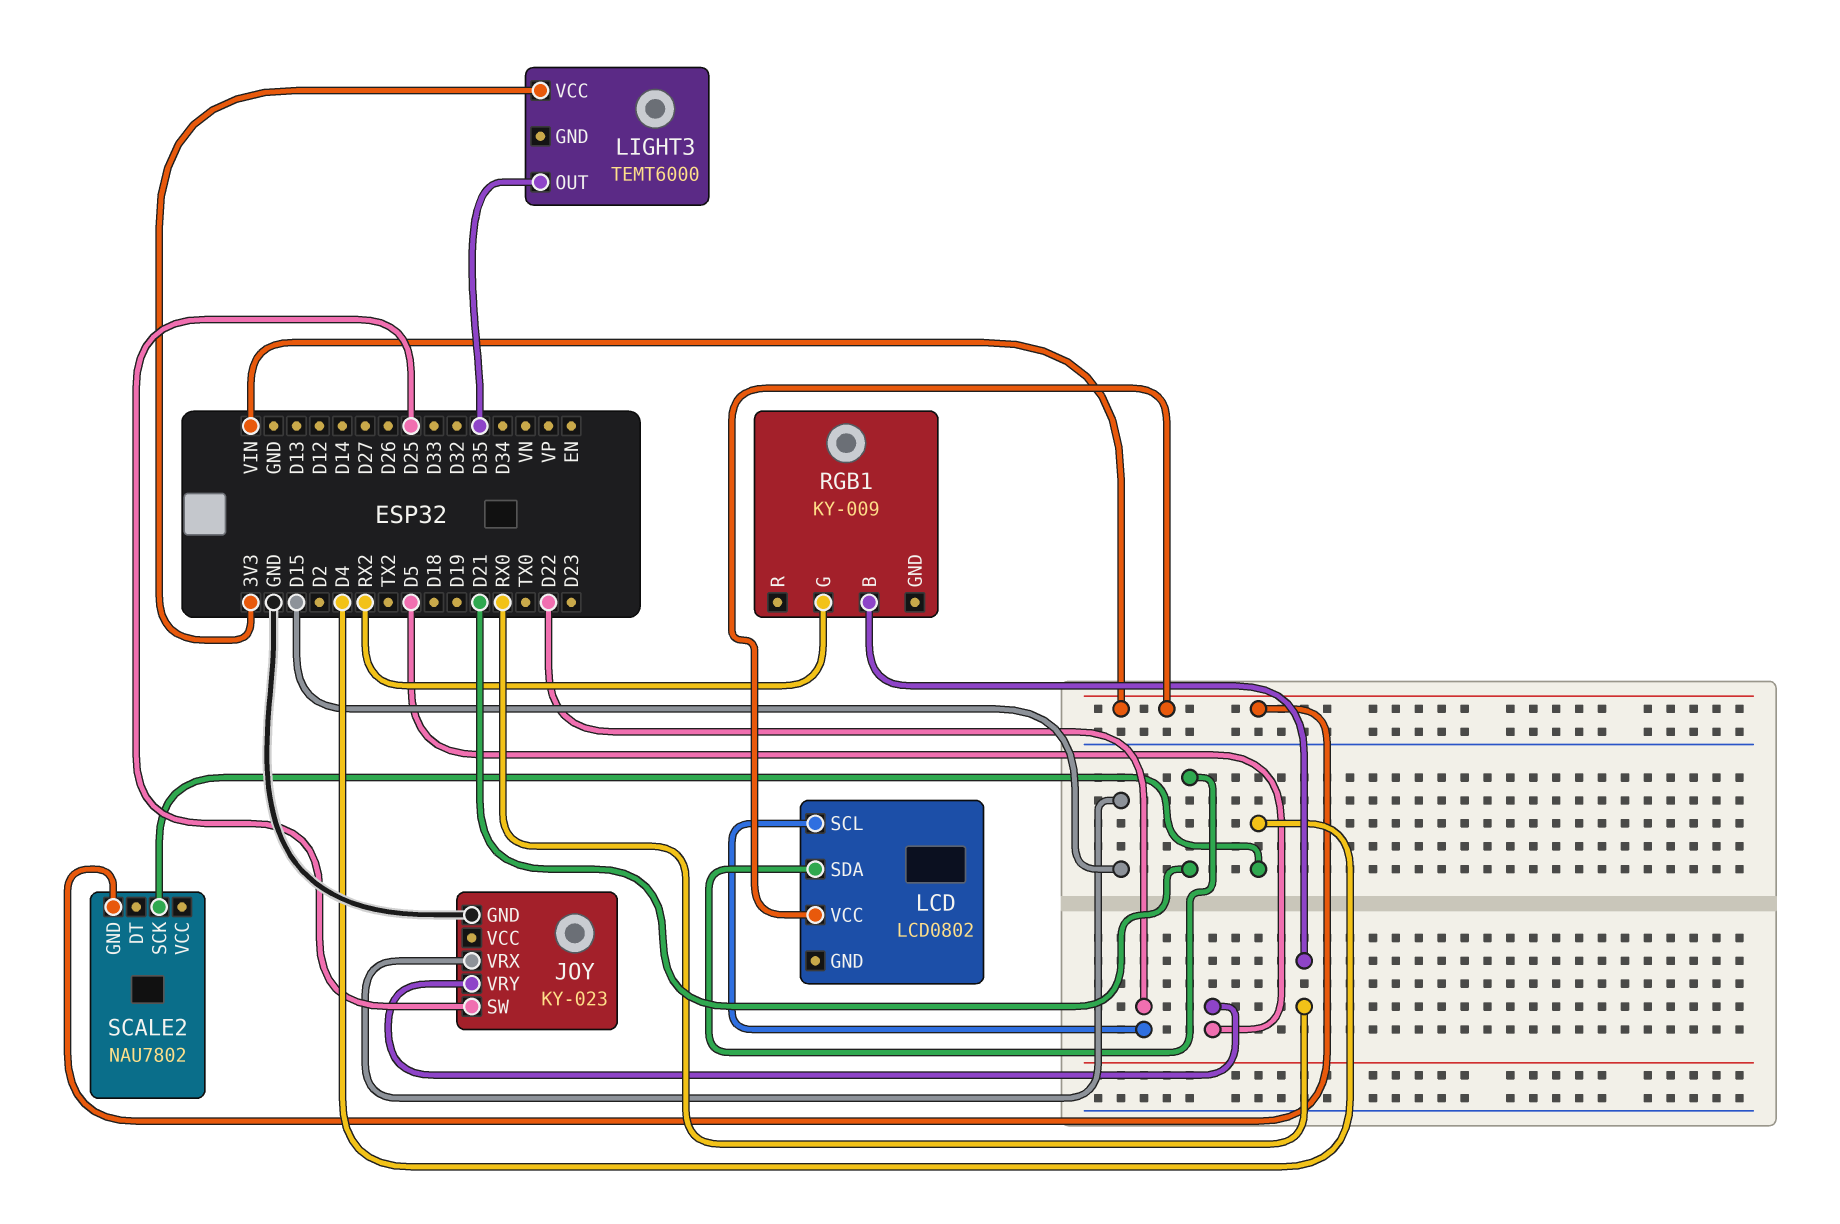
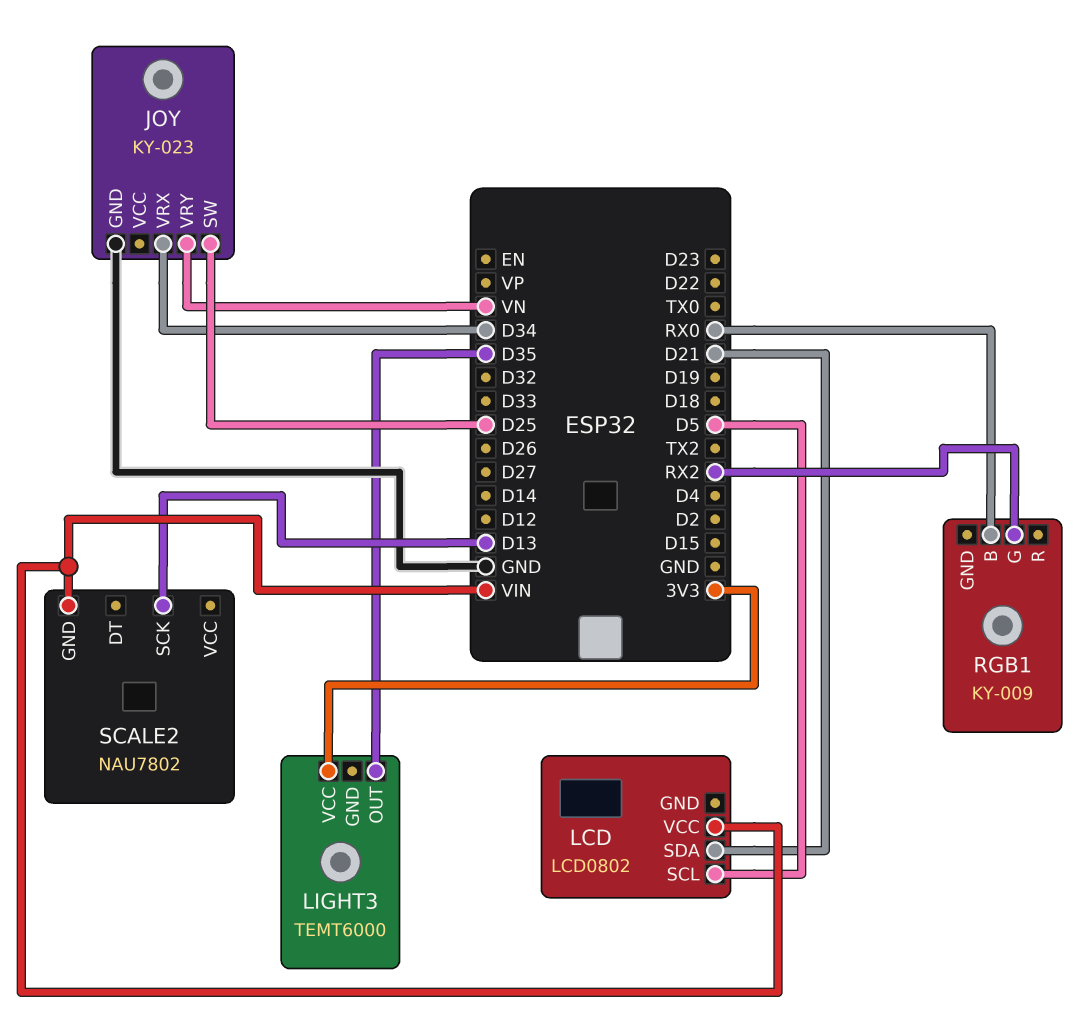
JOY pin VRX: D15 -> D34
JOY pin VRY: D5 -> VN
LCD pin SCL: D22 -> D5
SCALE2 pin SCK: D4 -> D13

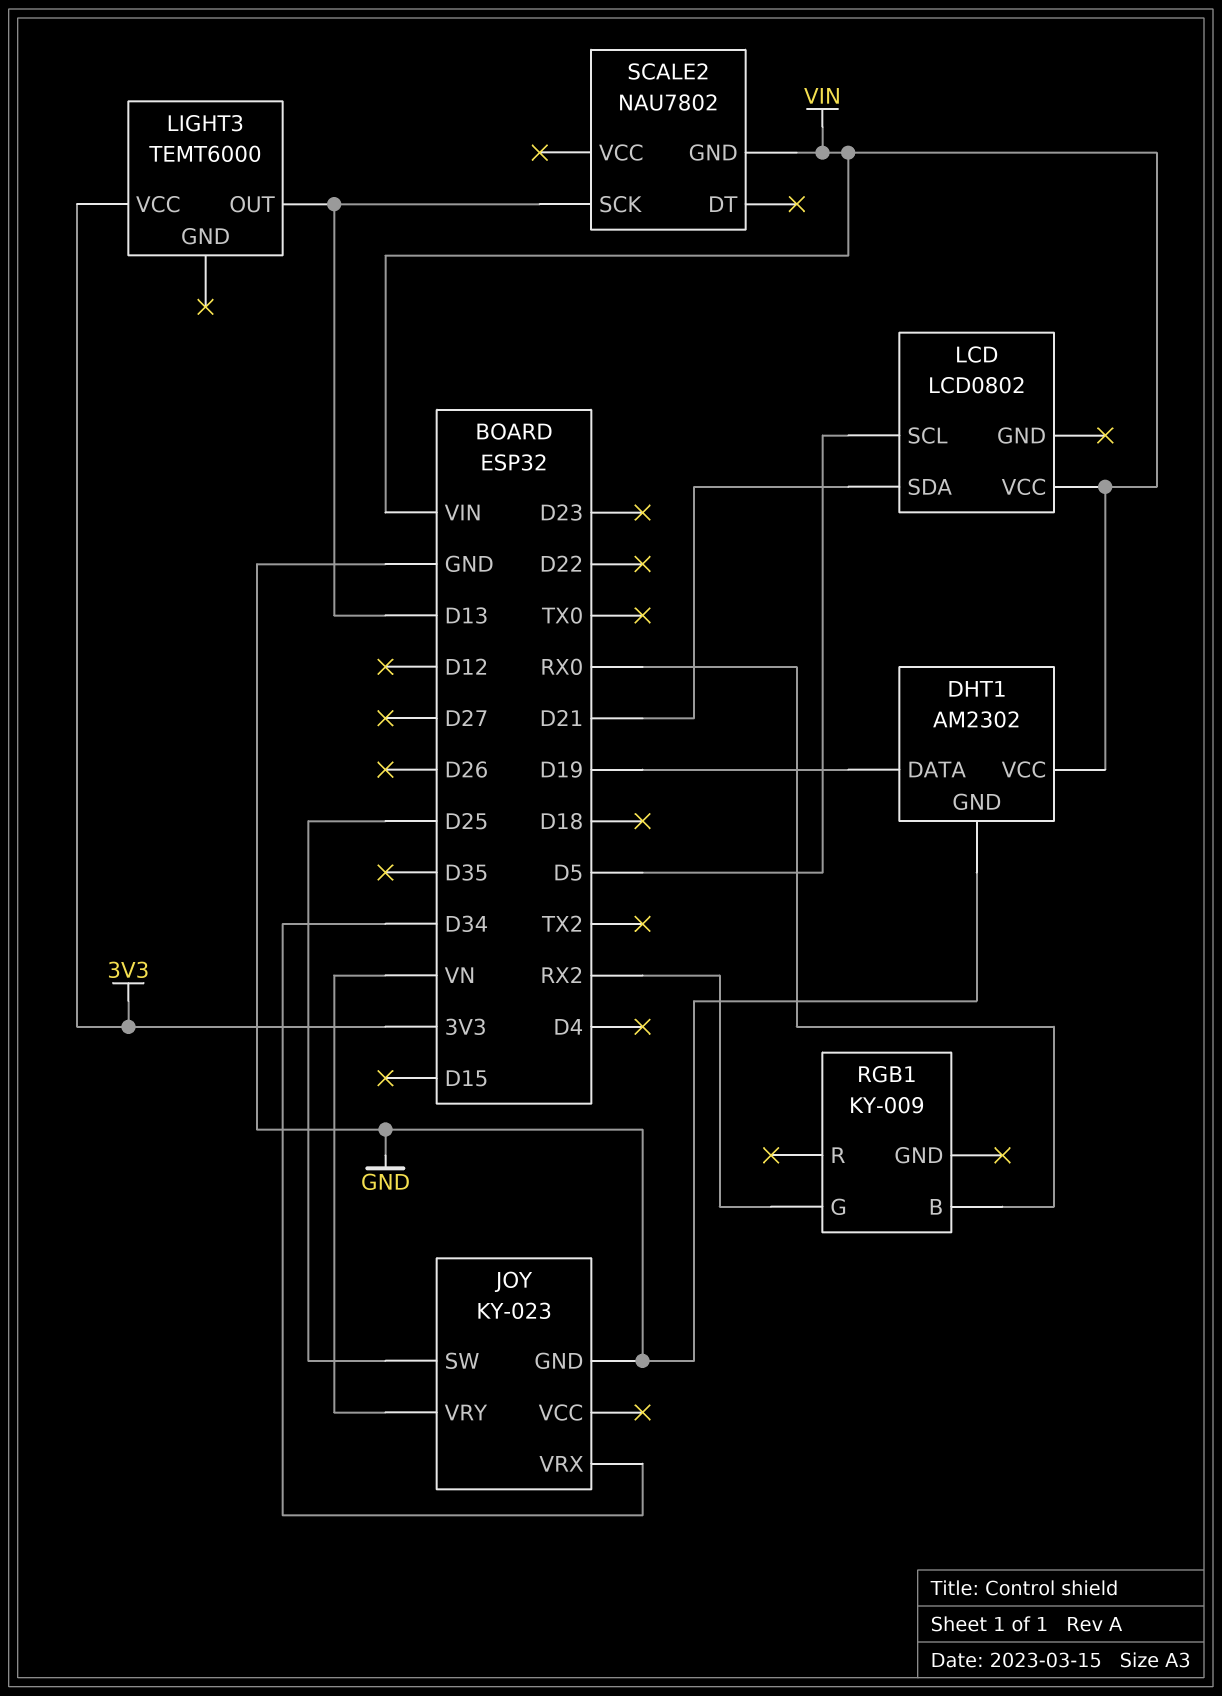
DHT1: none -> AM2302
DHT1 pin DATA: none -> D19
DHT1 pin GND: none -> GND
DHT1 pin VCC: none -> VIN
LIGHT3 pin OUT: D35 -> D13

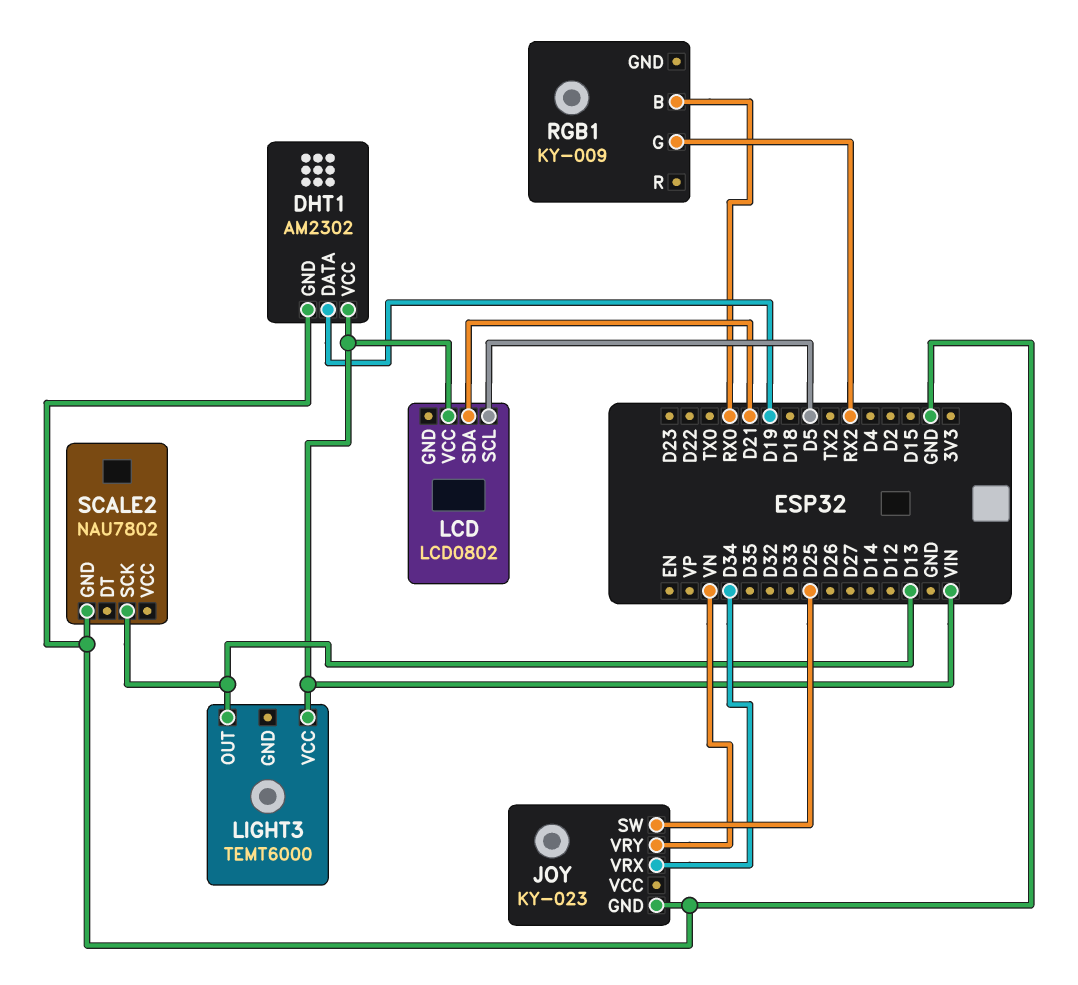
LIGHT3 pin VCC: 3V3 -> VIN
SCALE2 pin GND: VIN -> GND

